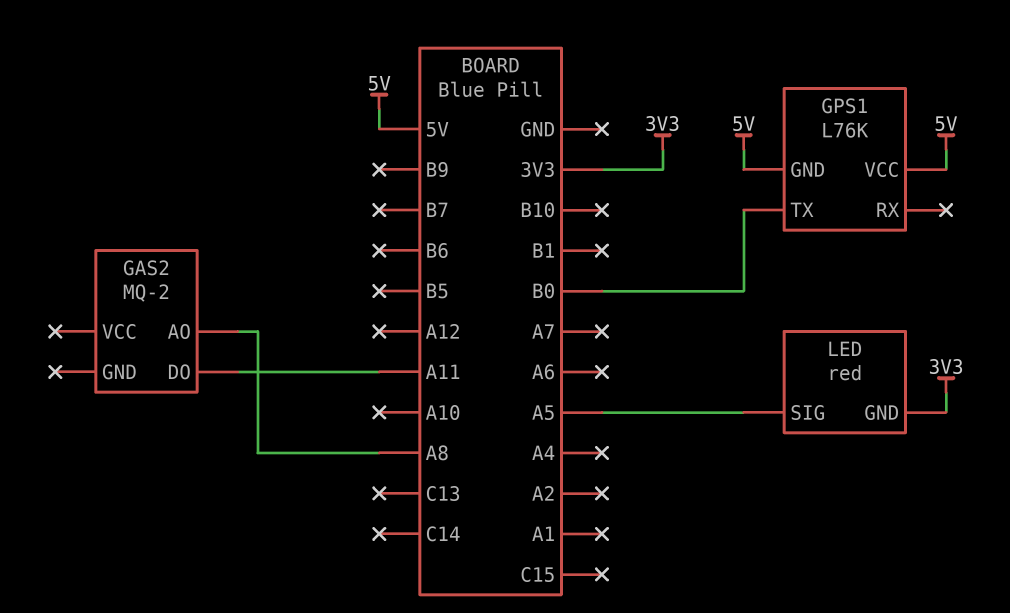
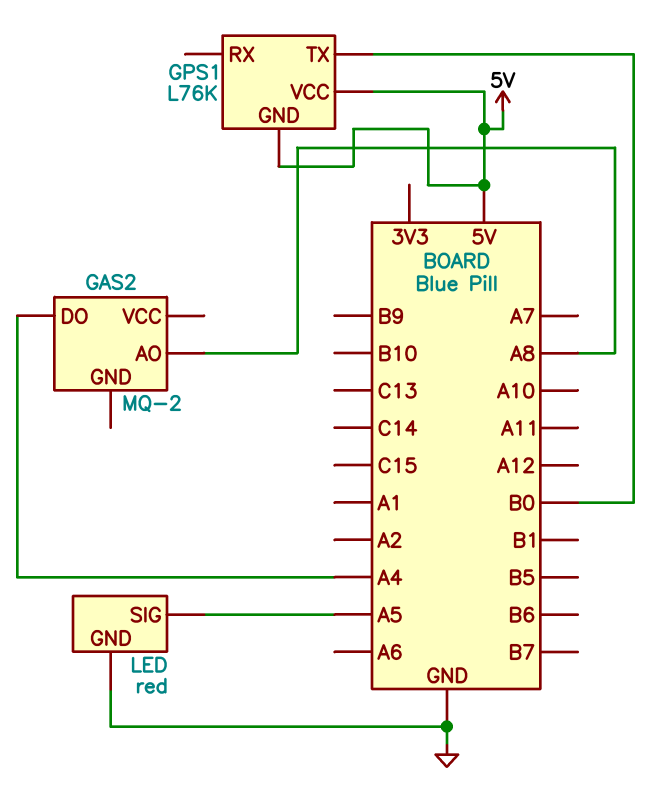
GAS2 pin DO: A11 -> A4
LED pin GND: 3V3 -> GND

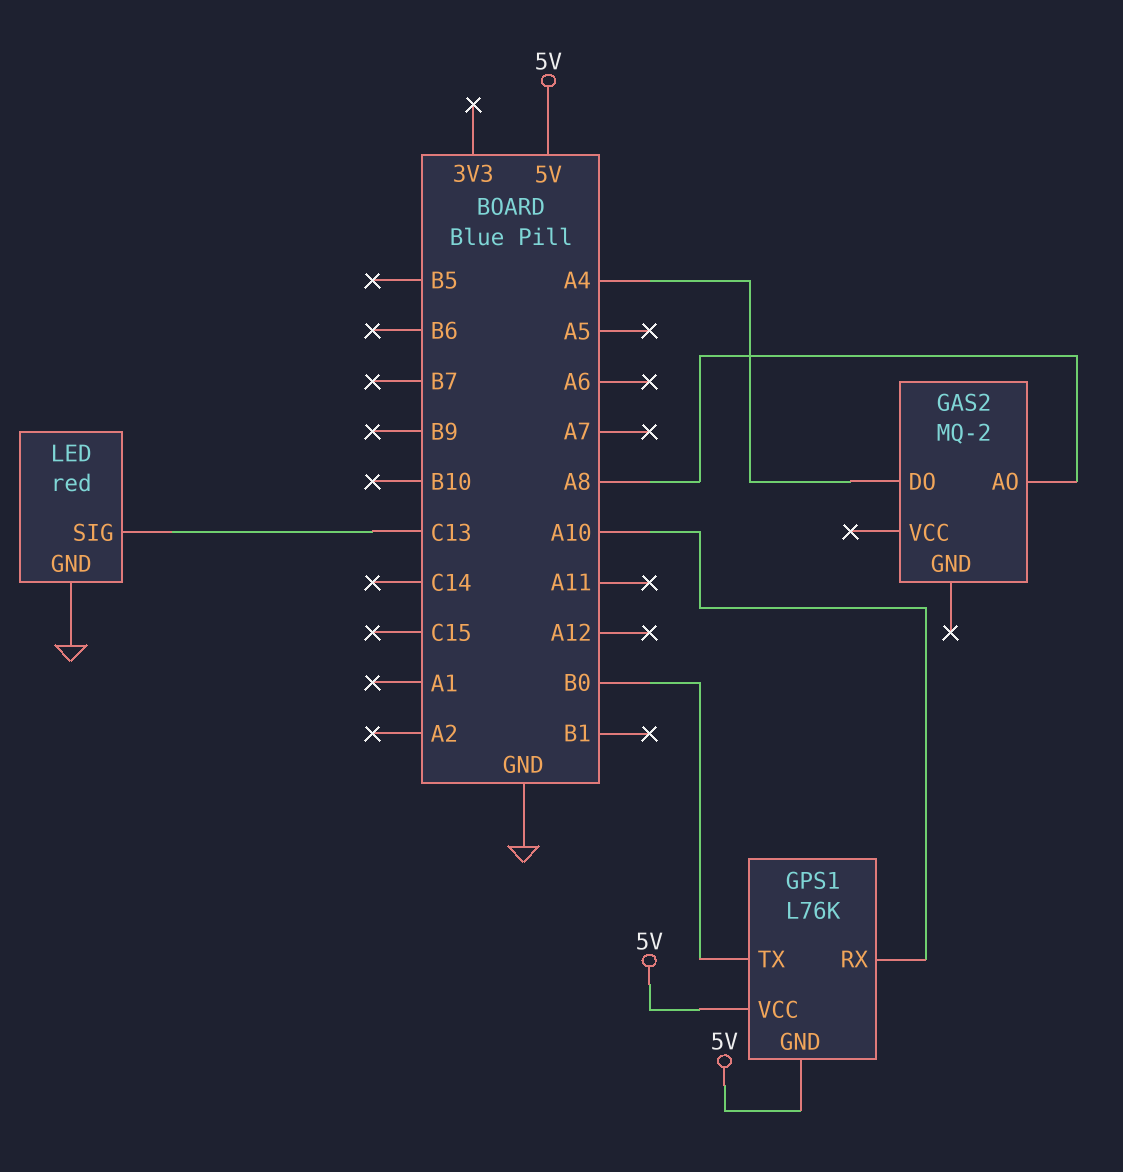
GPS1 pin RX: none -> A10
LED pin SIG: A5 -> C13

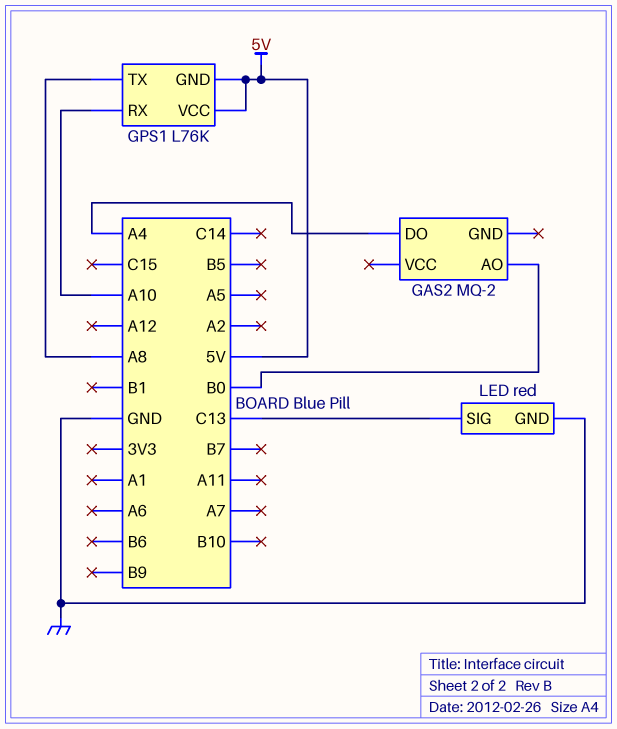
GAS2 pin AO: A8 -> B0
GPS1 pin TX: B0 -> A8

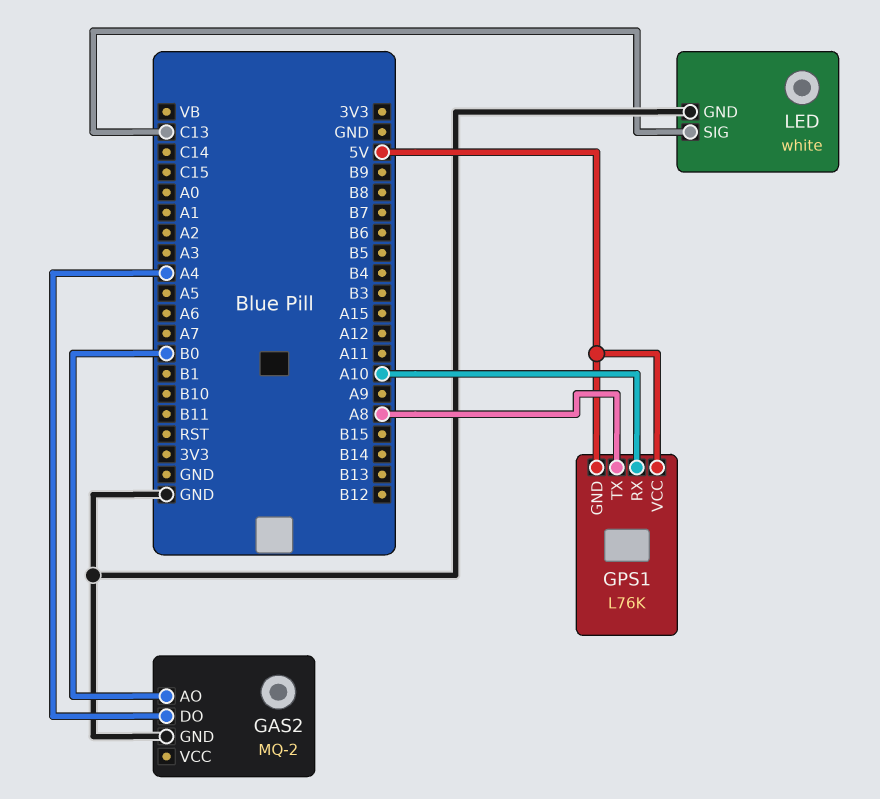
GAS2 pin GND: none -> GND
LED: red -> white

